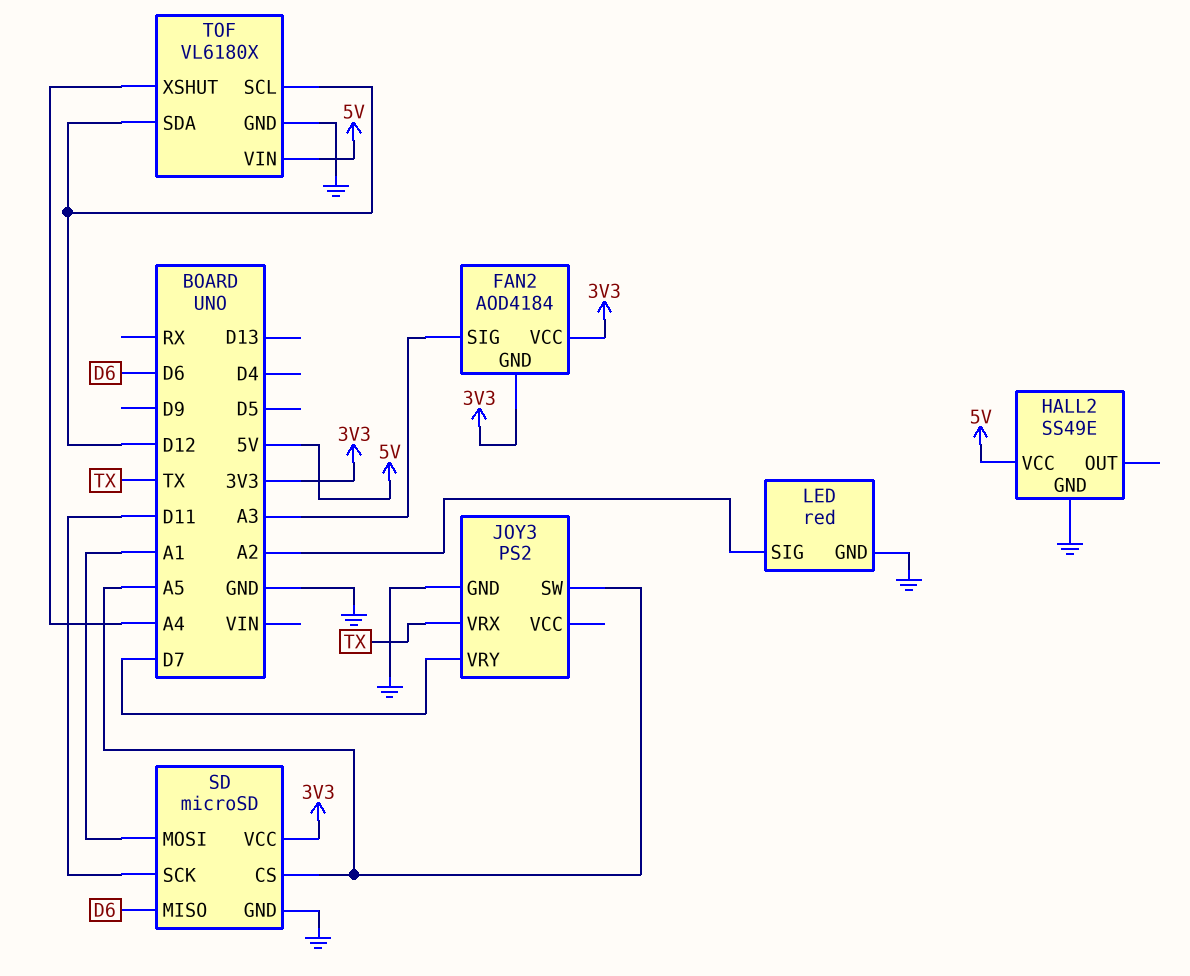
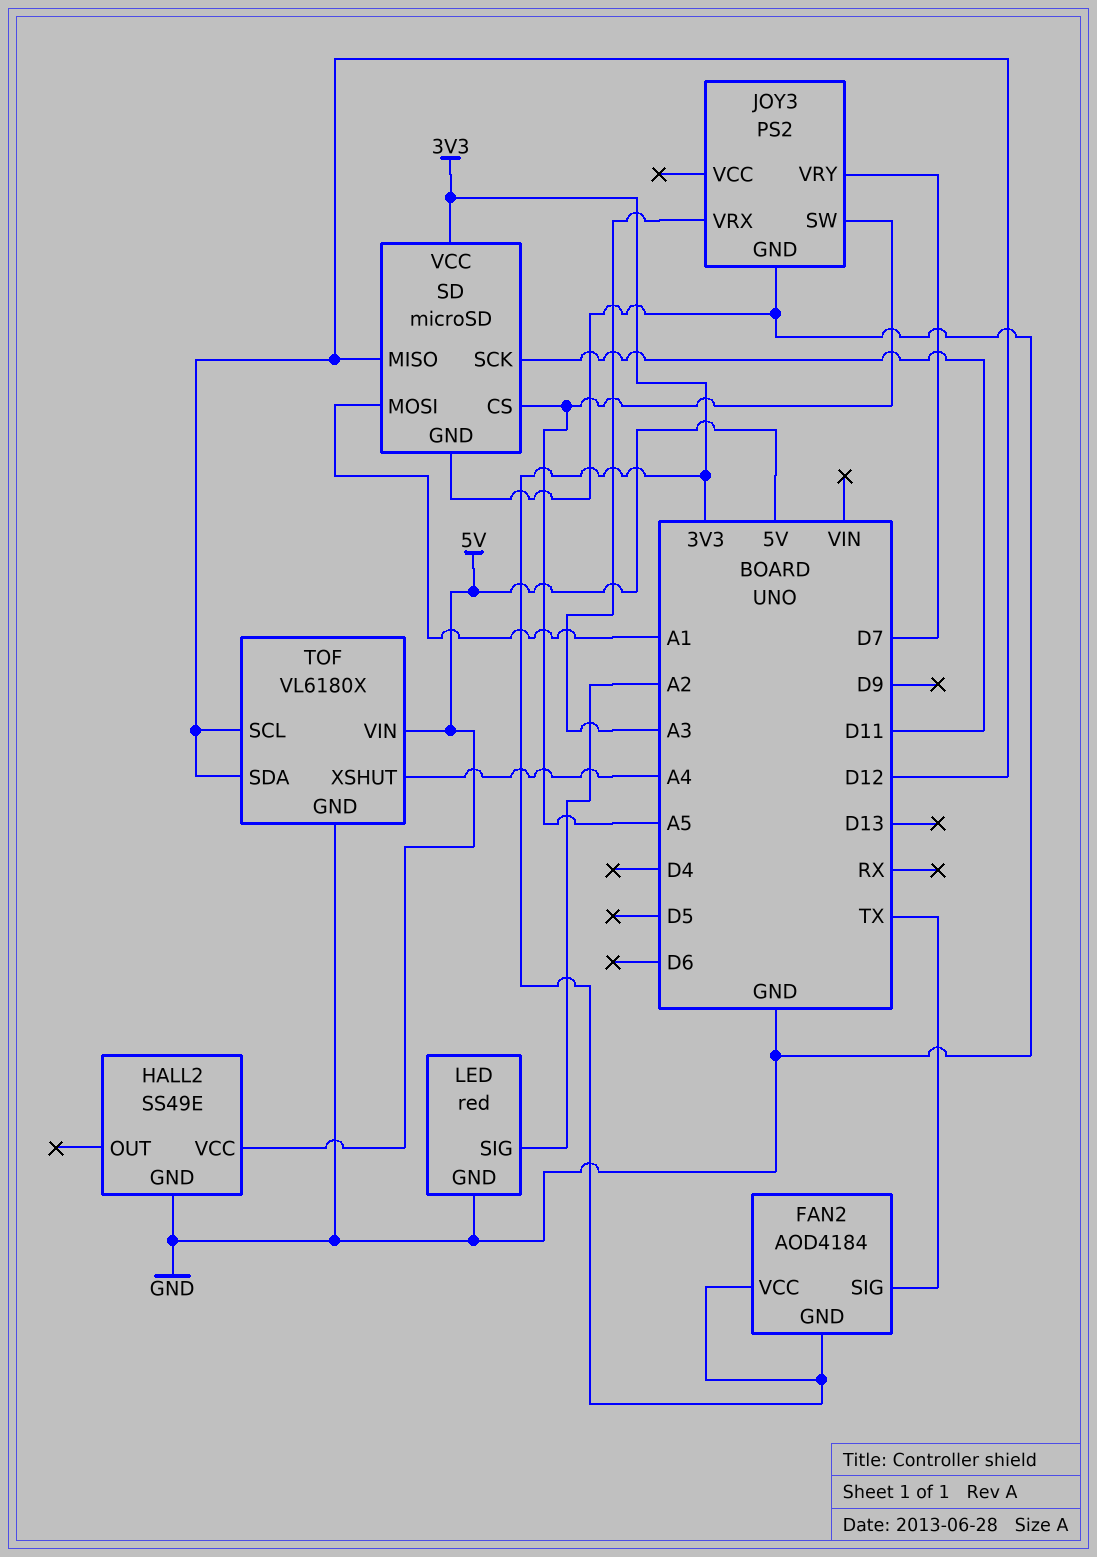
FAN2 pin SIG: A3 -> TX
JOY3 pin VRX: TX -> A3
SD pin MISO: D6 -> D12

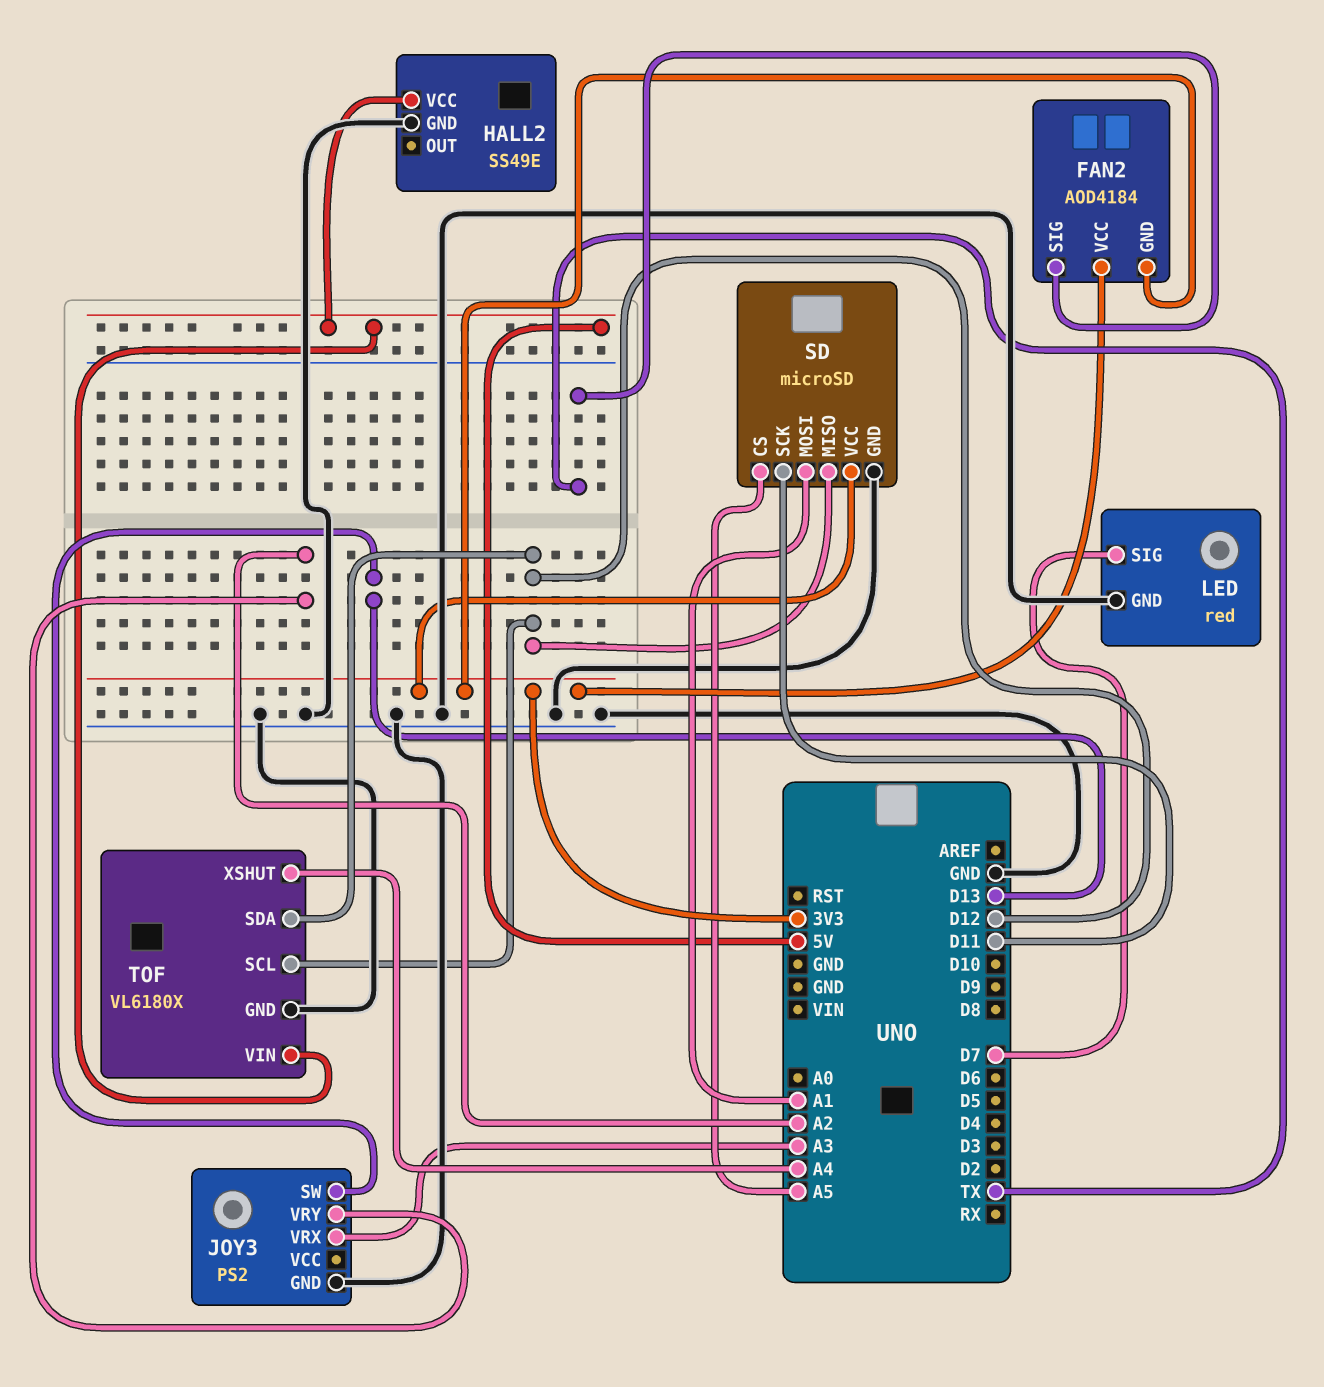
JOY3 pin SW: A5 -> D13
JOY3 pin VRY: D7 -> A2
LED pin SIG: A2 -> D7

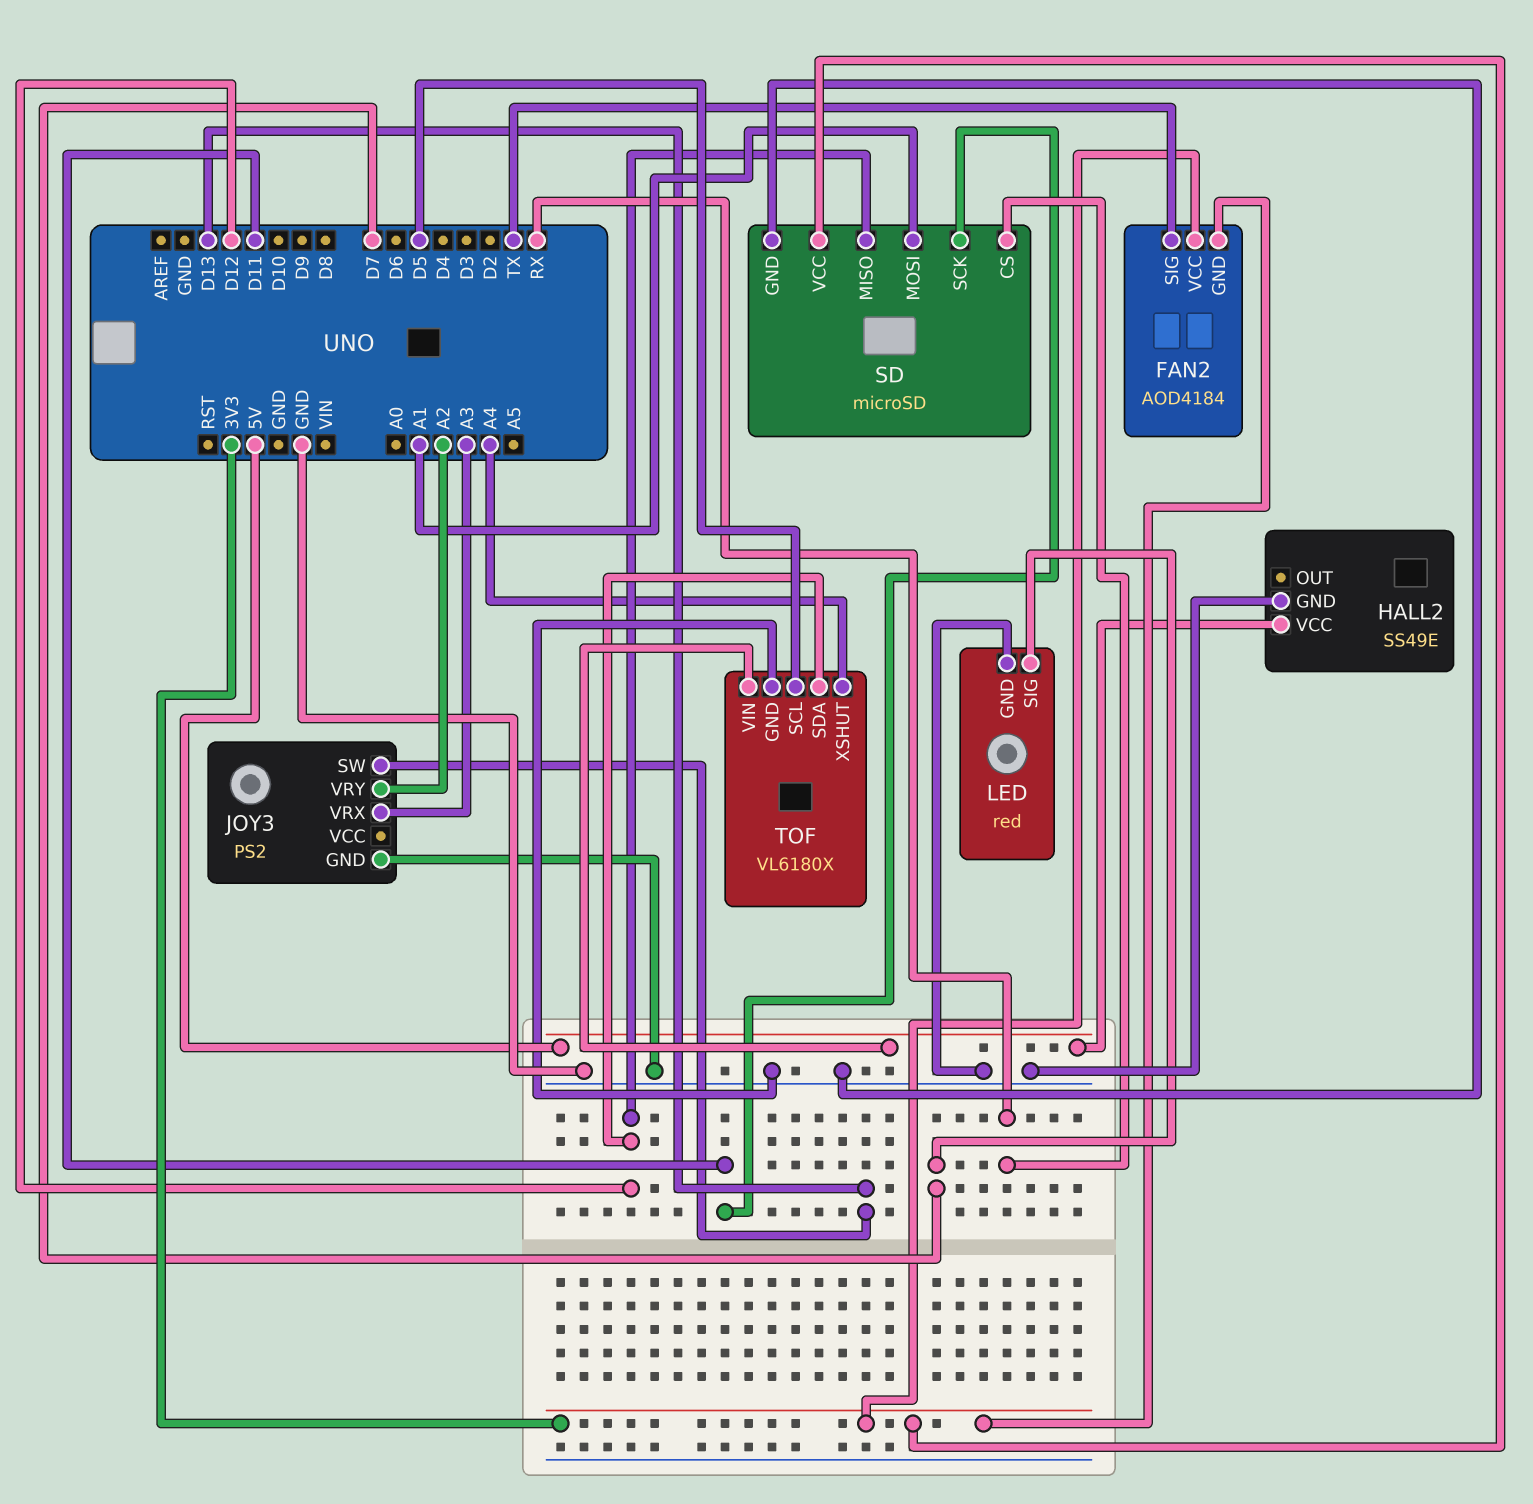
SD pin CS: A5 -> RX
TOF pin SCL: D12 -> D5

